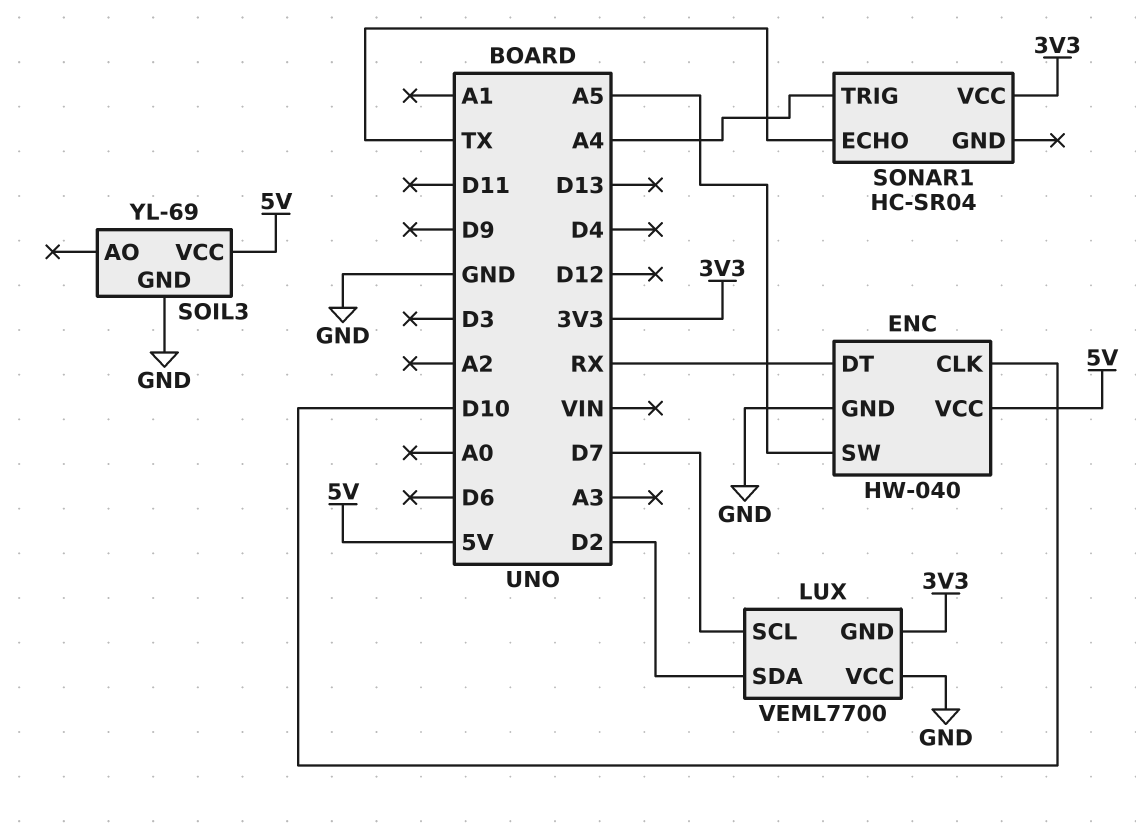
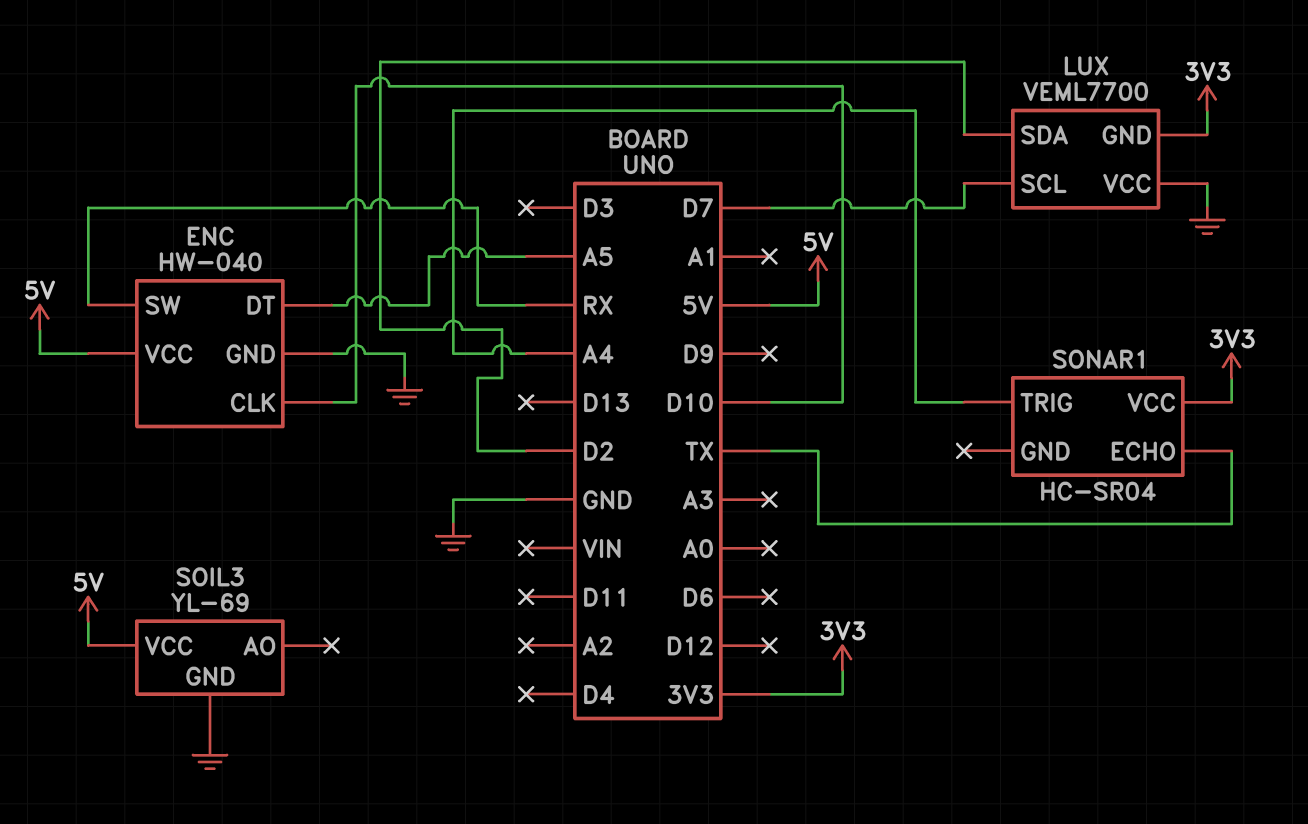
ENC pin DT: RX -> A5
ENC pin SW: A5 -> RX

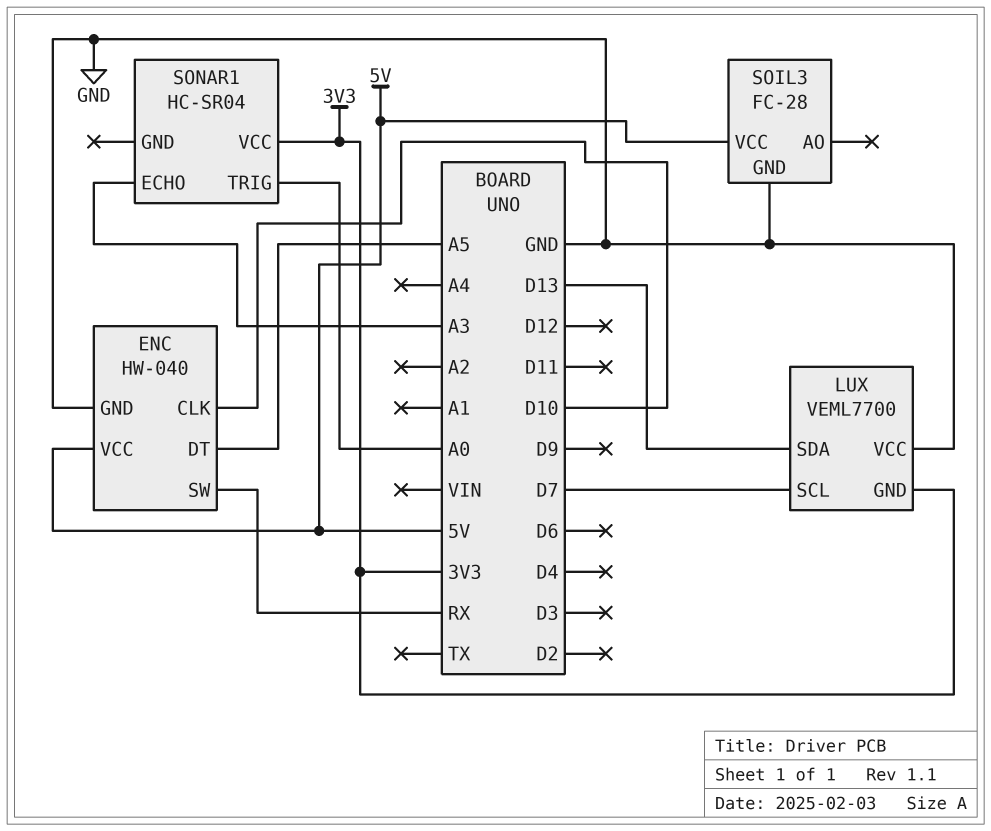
LUX pin SDA: D2 -> D13
SOIL3: YL-69 -> FC-28
SONAR1 pin ECHO: TX -> A3
SONAR1 pin TRIG: A4 -> A0

